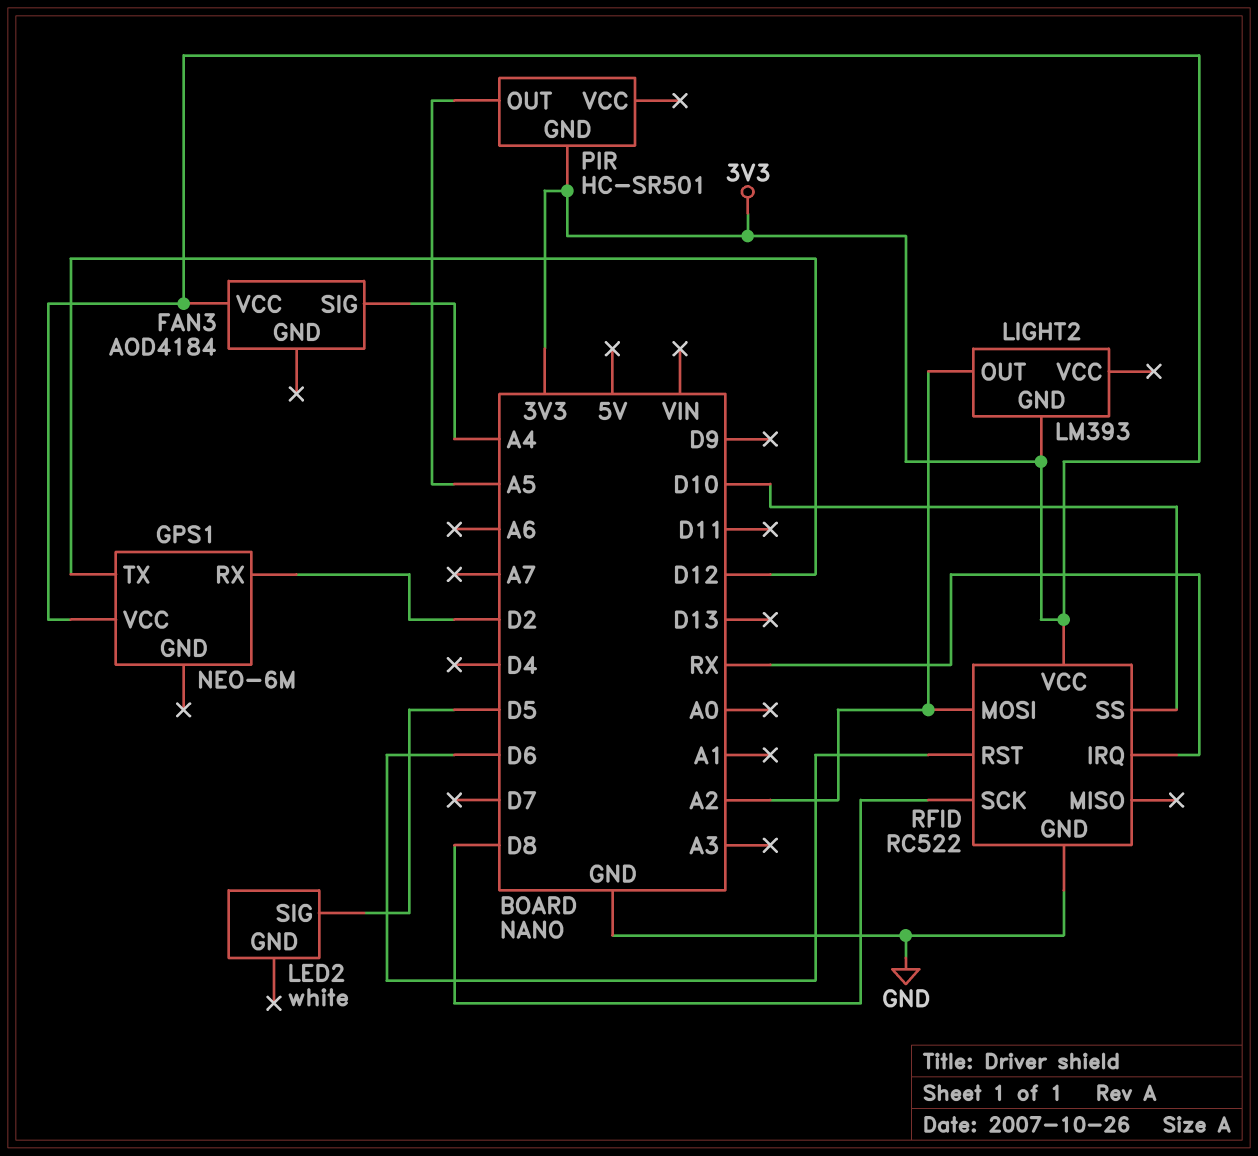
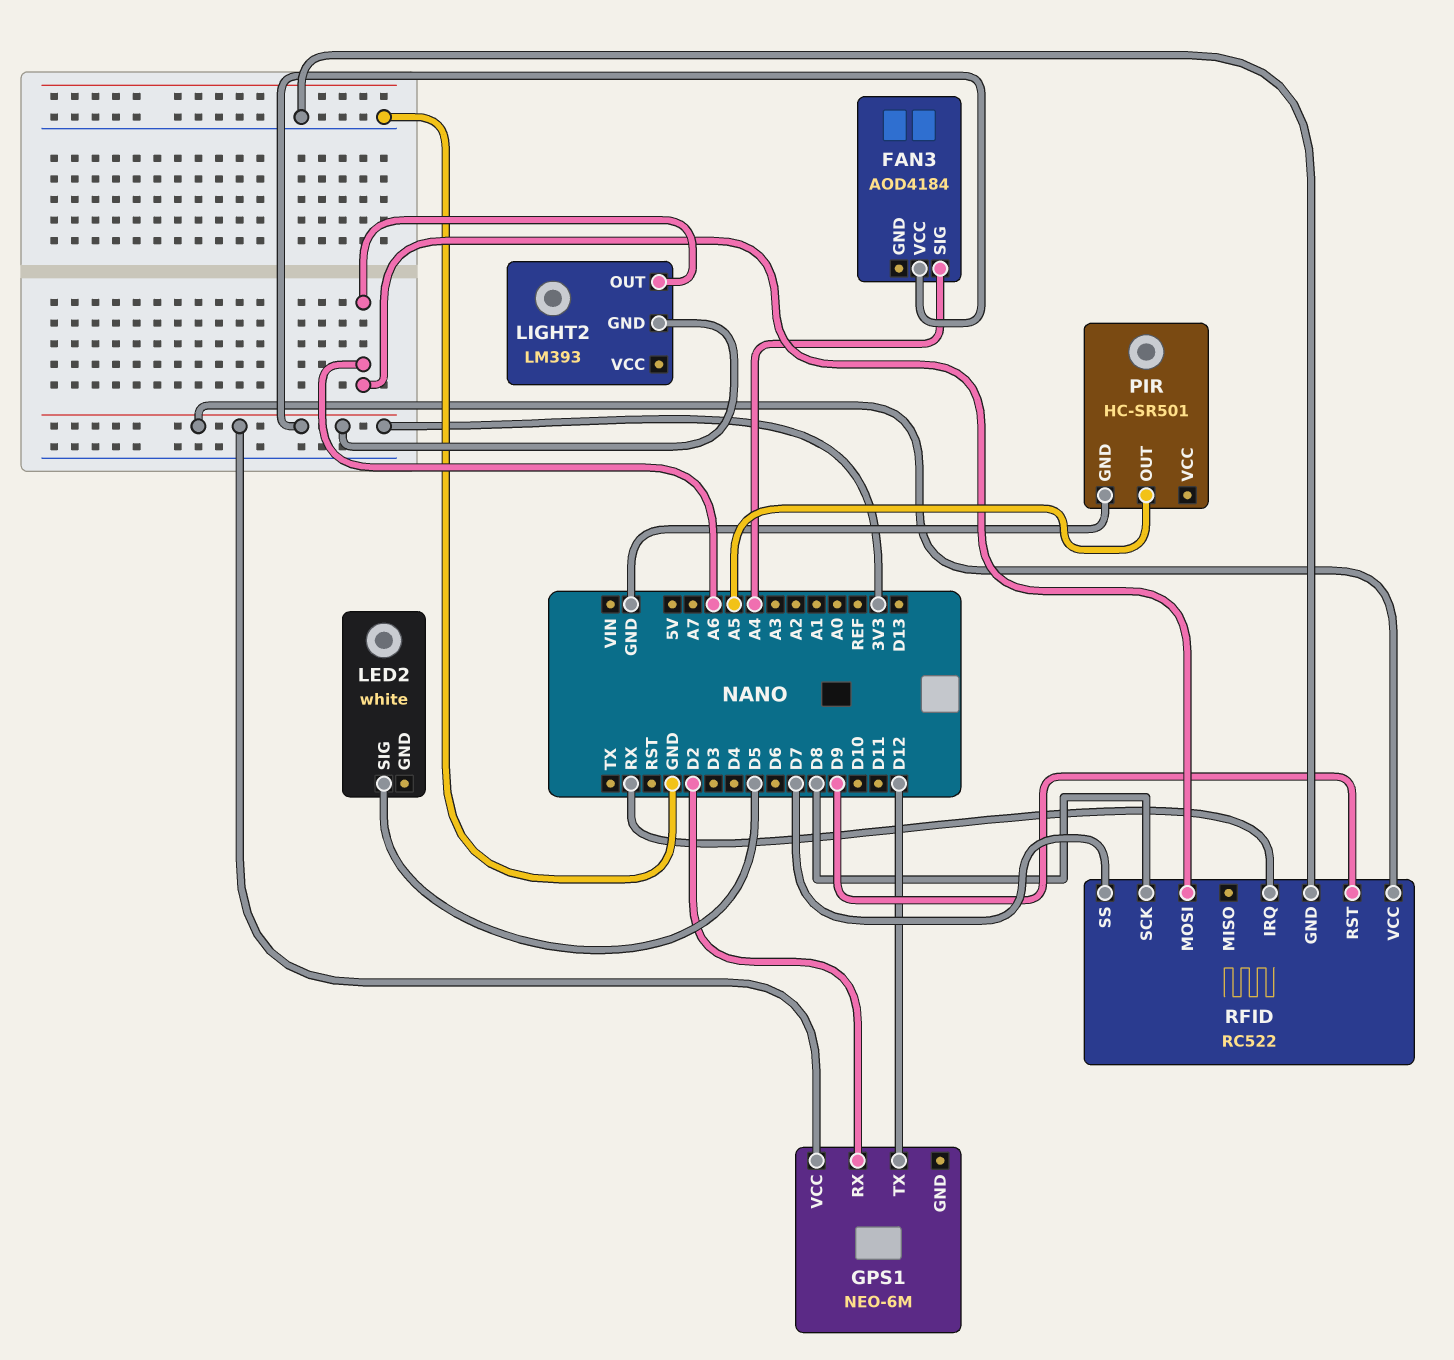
LIGHT2 pin OUT: A2 -> A6
PIR pin GND: 3V3 -> GND
RFID pin MOSI: A2 -> A6
RFID pin RST: D6 -> D9
RFID pin SS: D10 -> D7

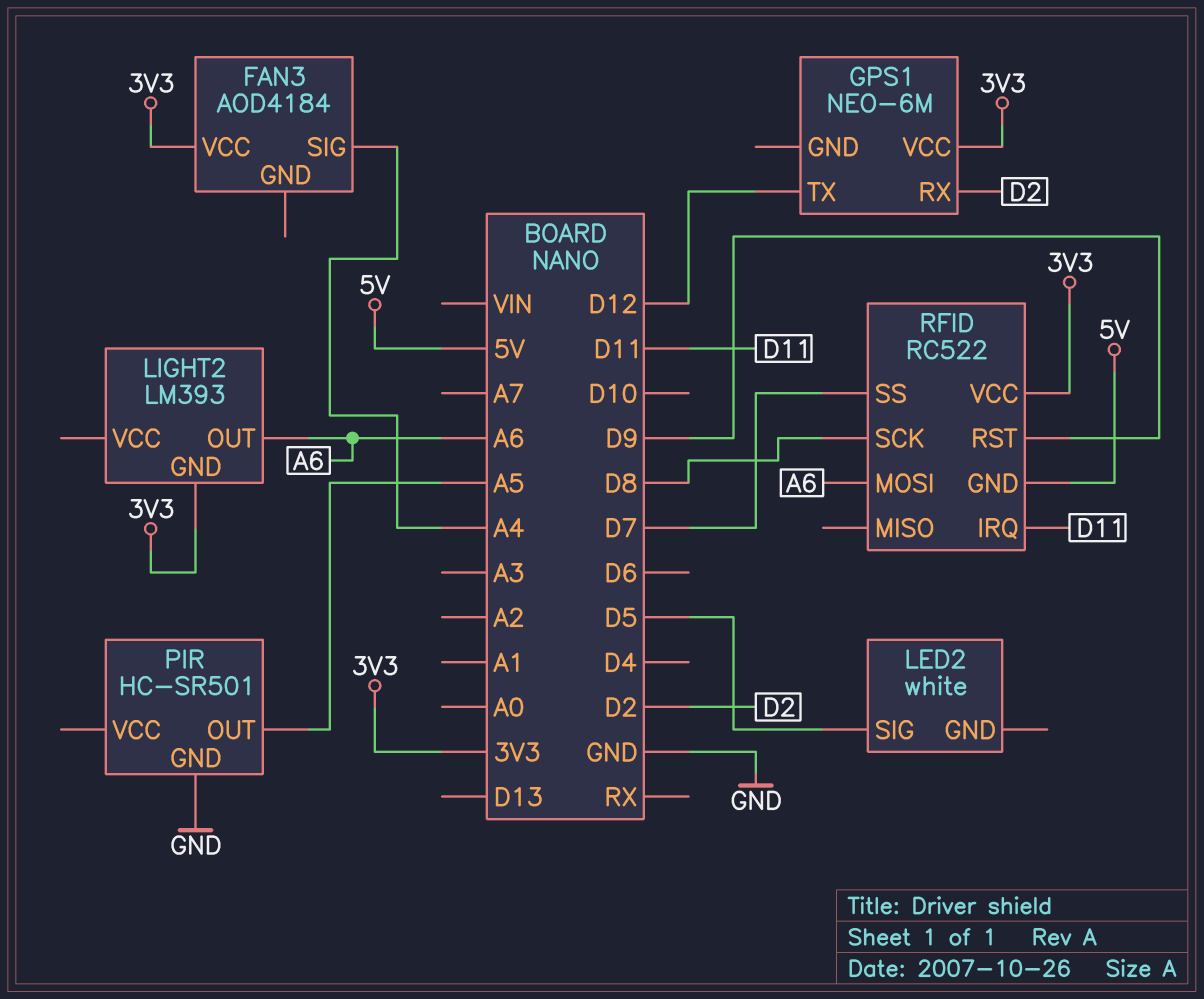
RFID pin GND: GND -> 5V
RFID pin IRQ: RX -> D11

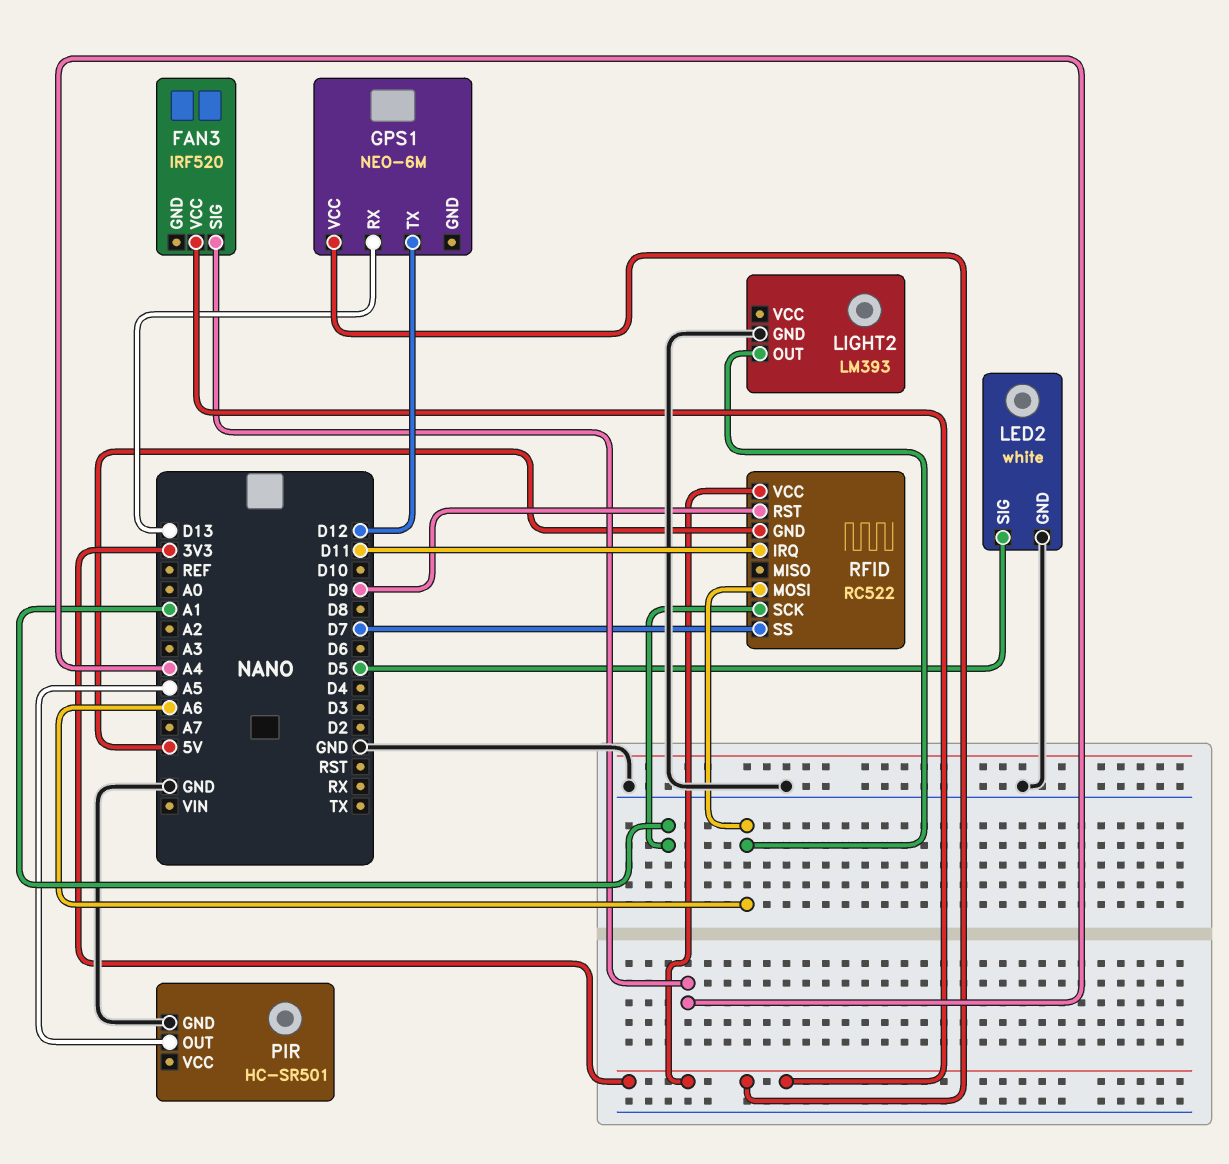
FAN3: AOD4184 -> IRF520
GPS1 pin RX: D2 -> D13
LED2 pin GND: none -> GND
LIGHT2 pin GND: 3V3 -> GND
RFID pin SCK: D8 -> A1

